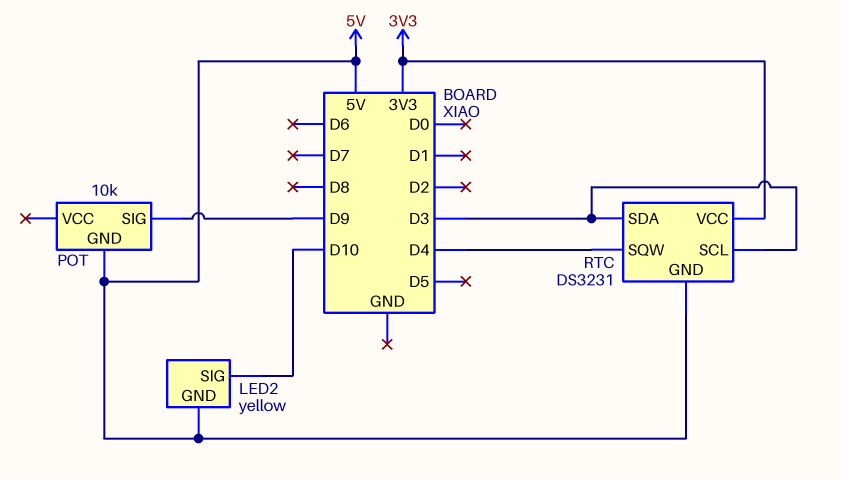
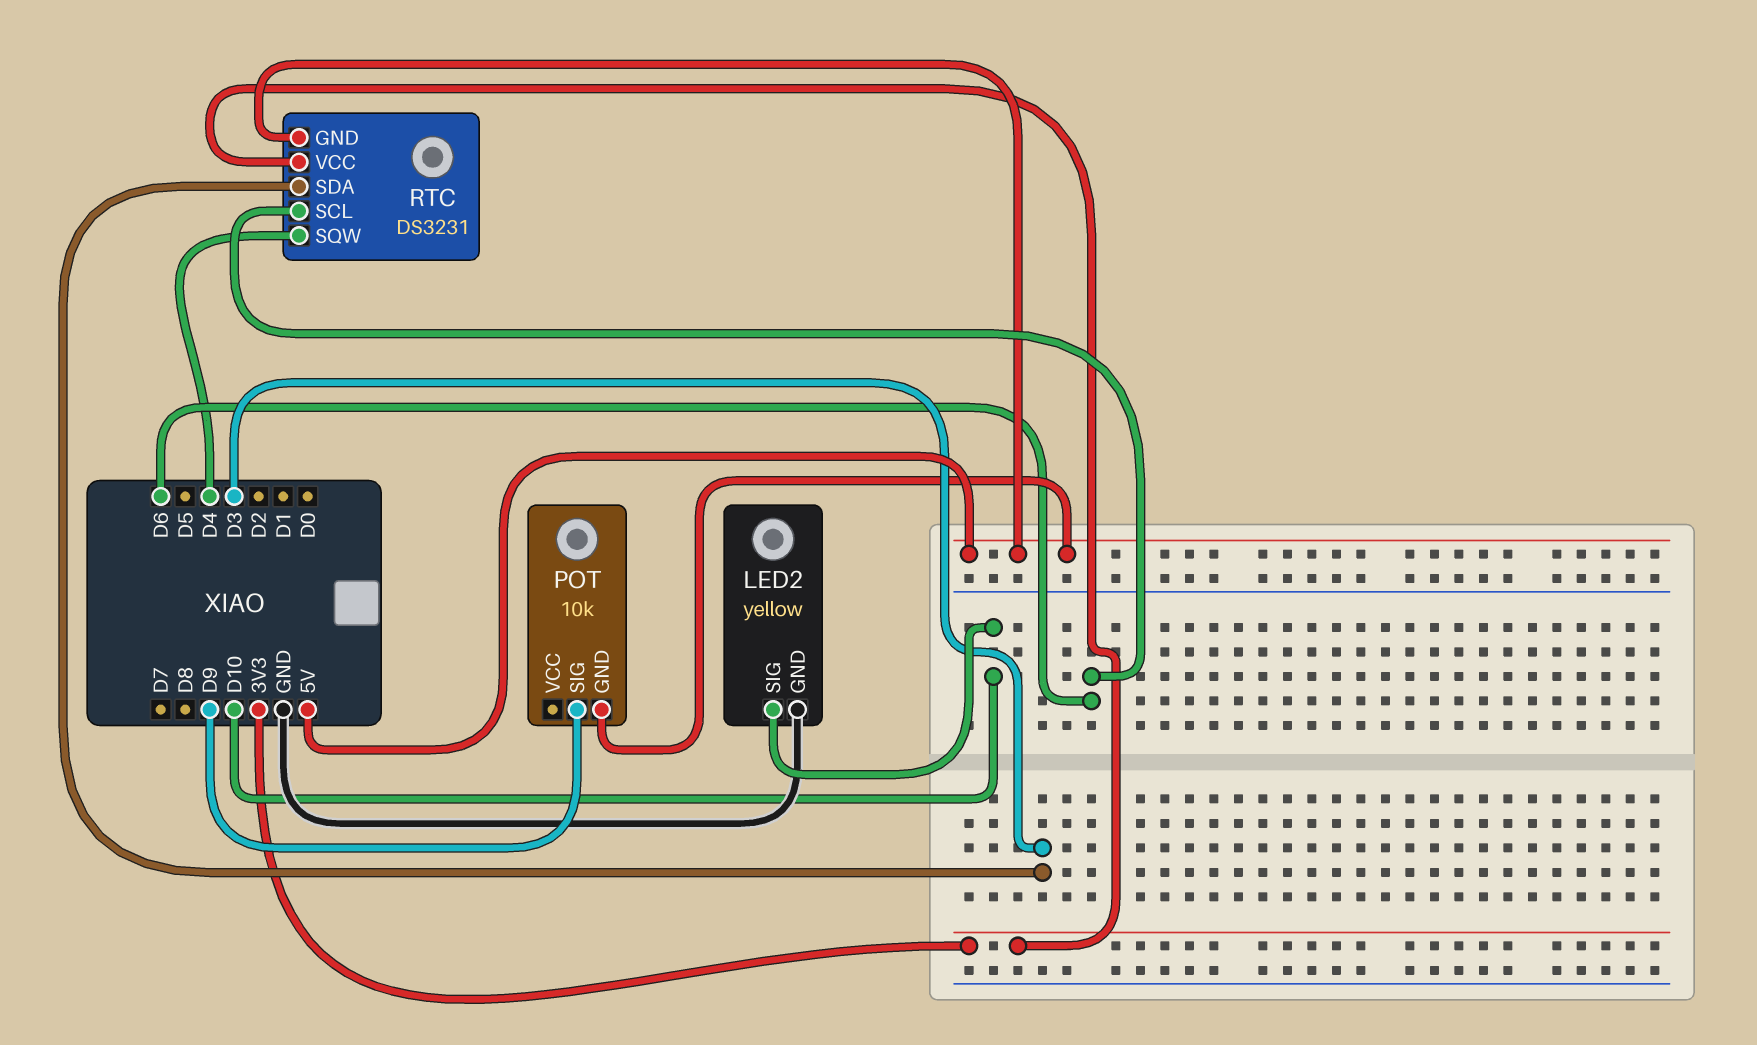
LED2 pin GND: 5V -> GND
RTC pin SCL: D3 -> D6

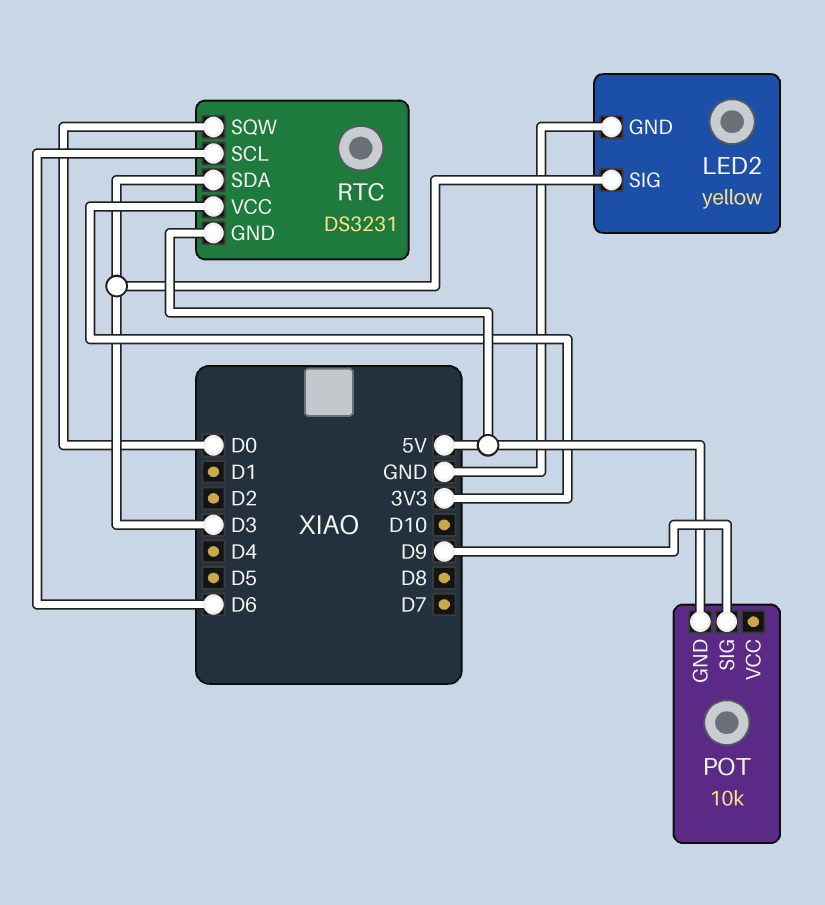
LED2 pin SIG: D10 -> D3
RTC pin SQW: D4 -> D0

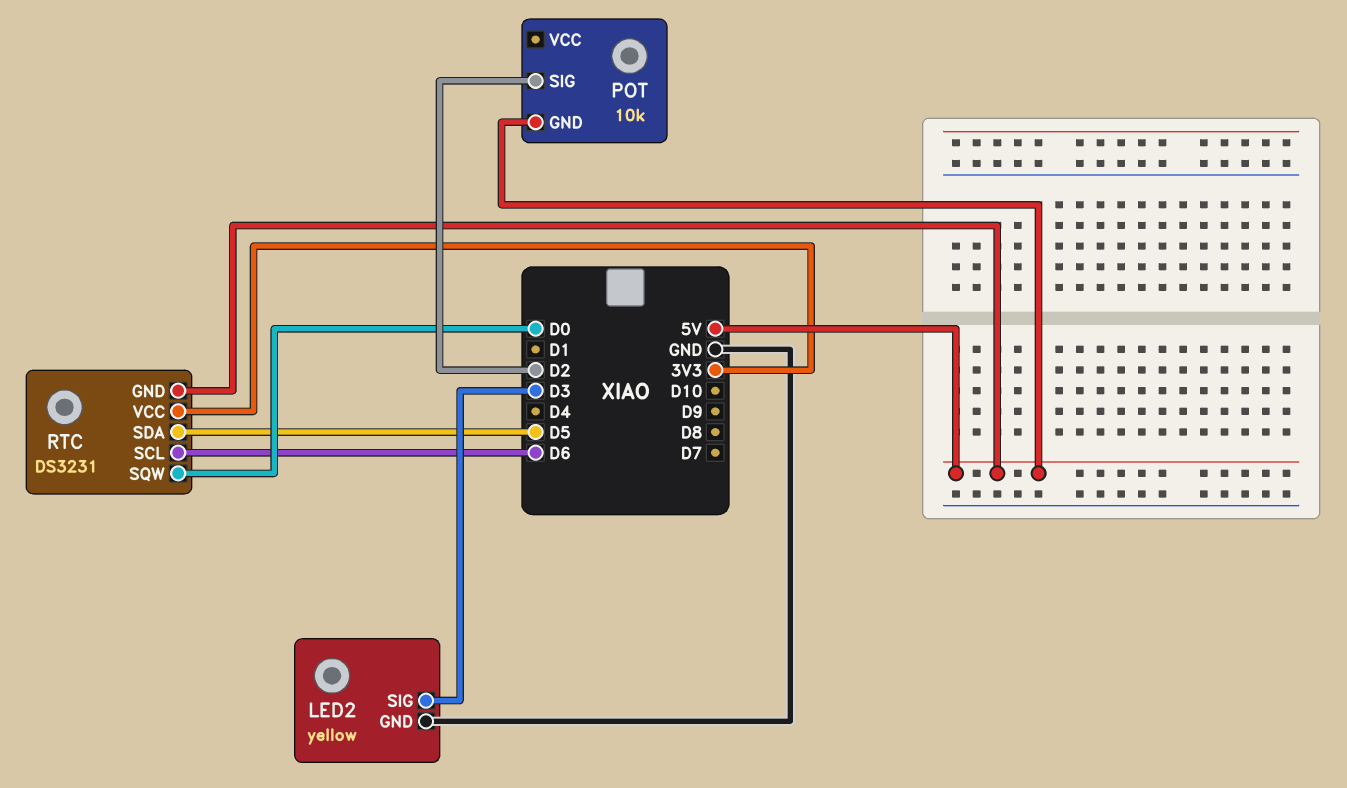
POT pin SIG: D9 -> D2
RTC pin SDA: D3 -> D5

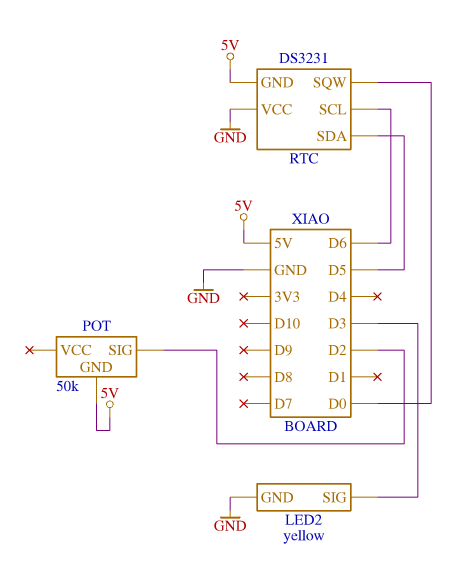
POT: 10k -> 50k
RTC pin VCC: 3V3 -> GND

